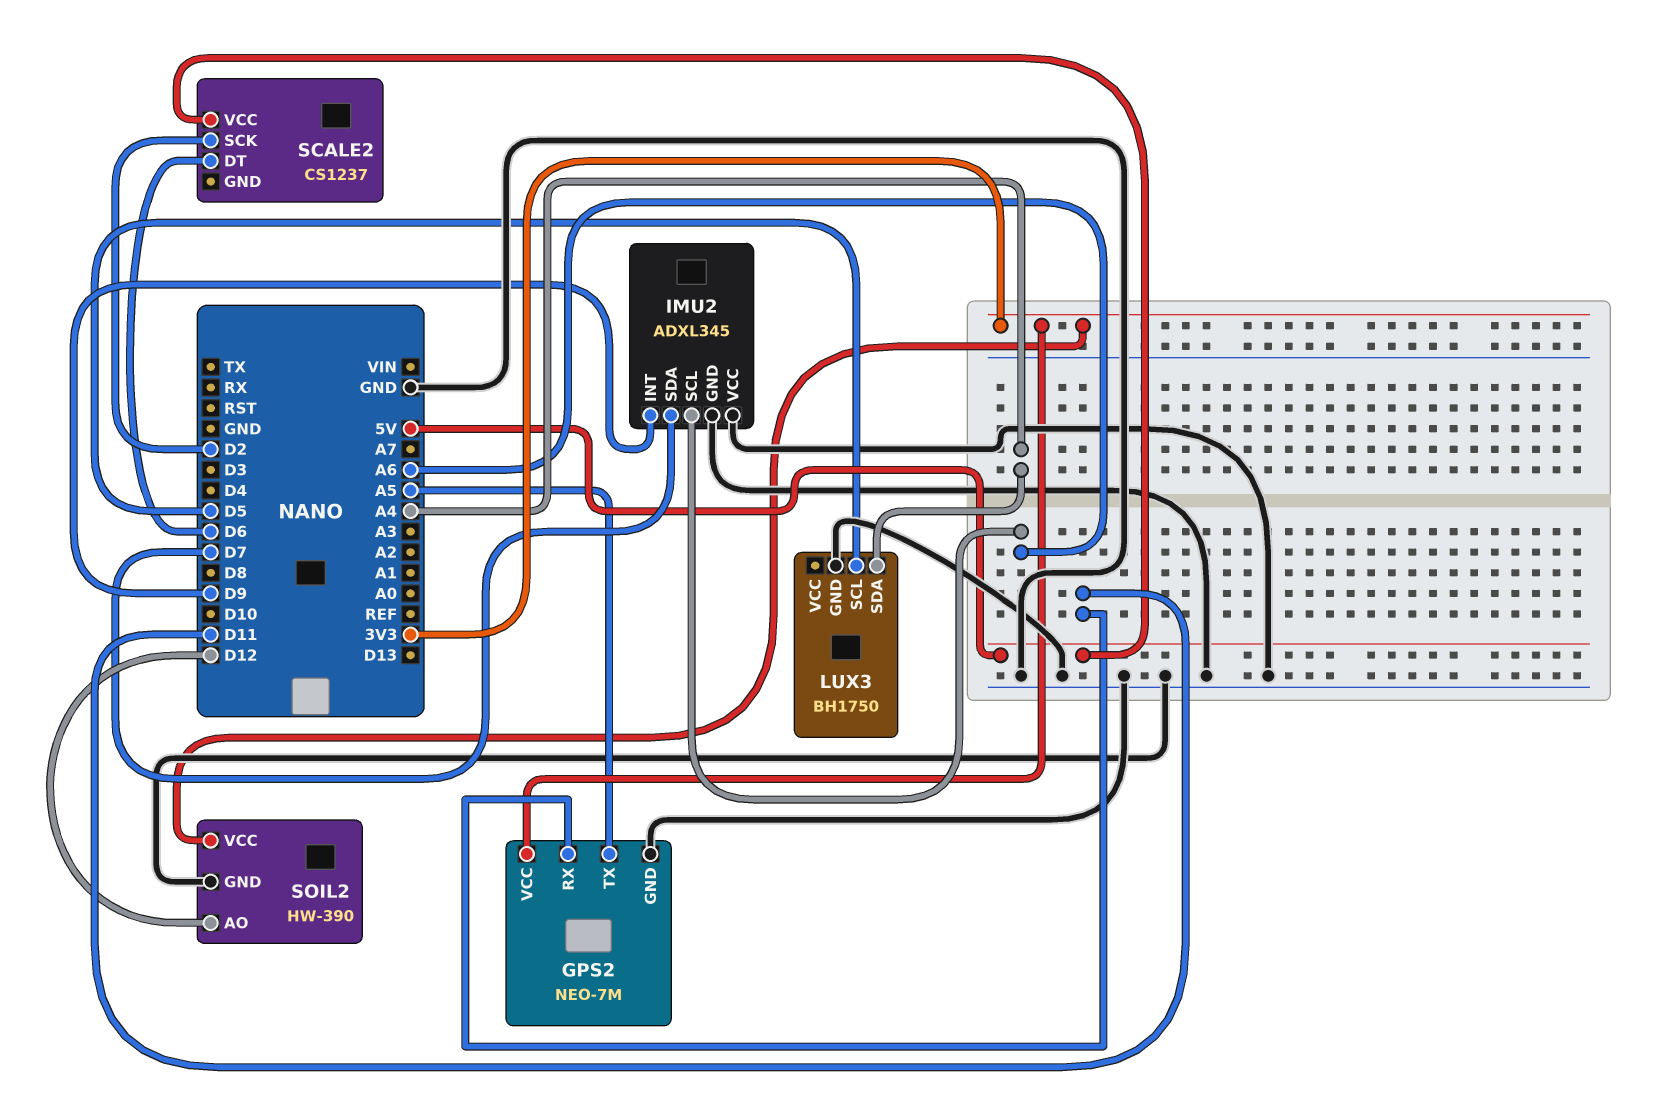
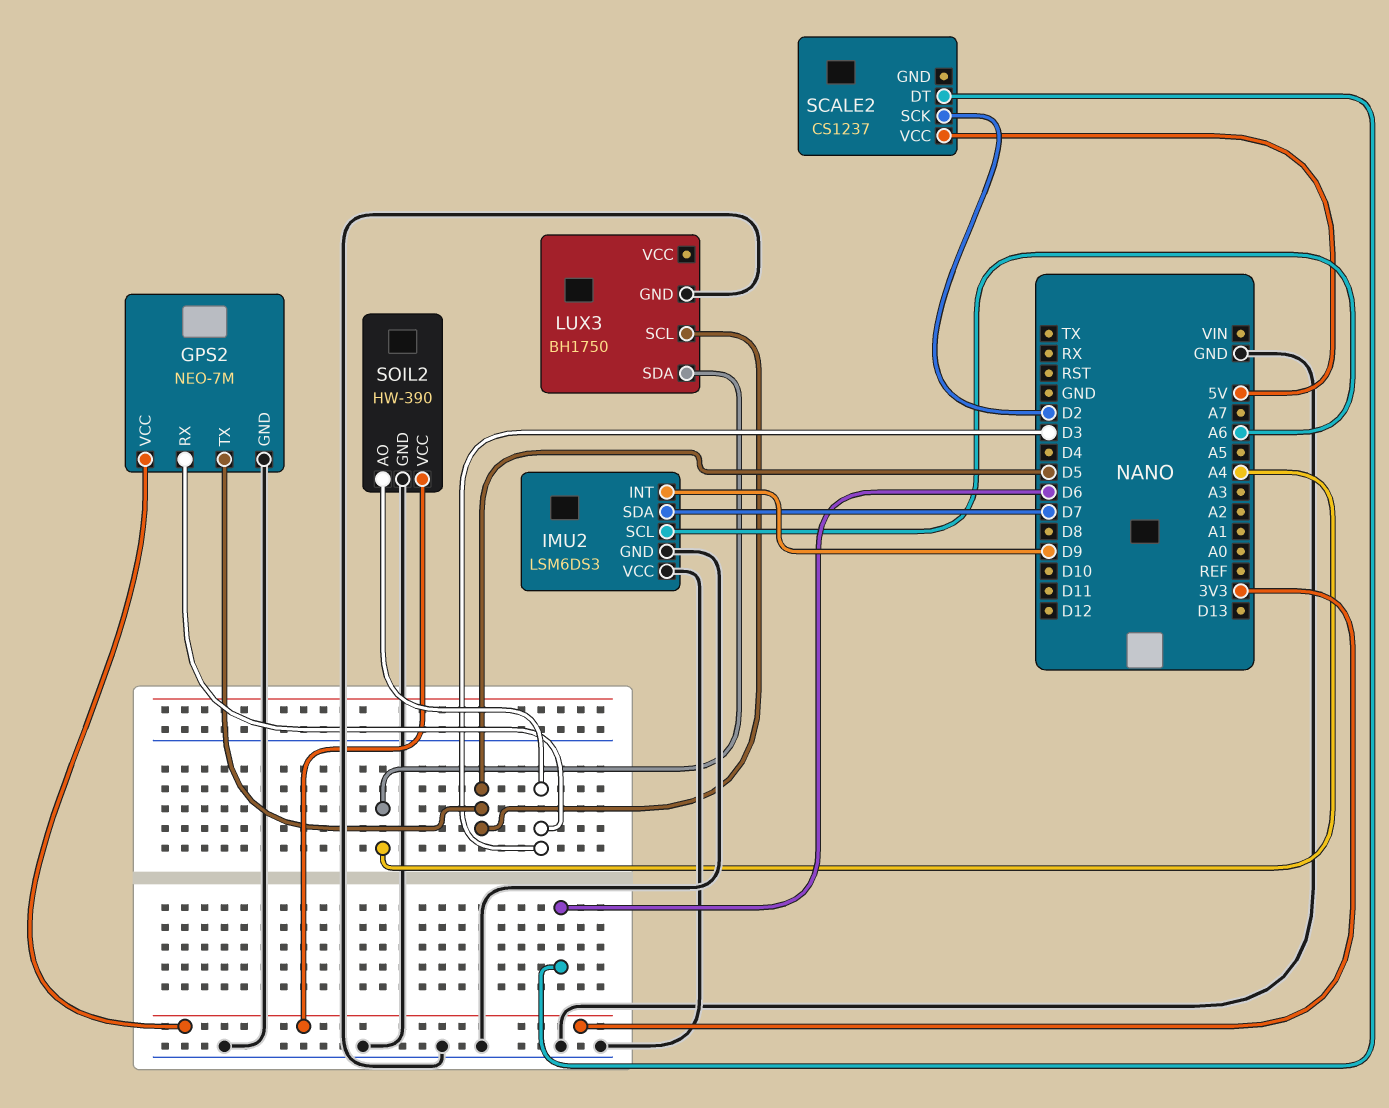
GPS2 pin RX: D11 -> D3
GPS2 pin TX: A5 -> D5
IMU2: ADXL345 -> LSM6DS3
SOIL2 pin AO: D12 -> D3

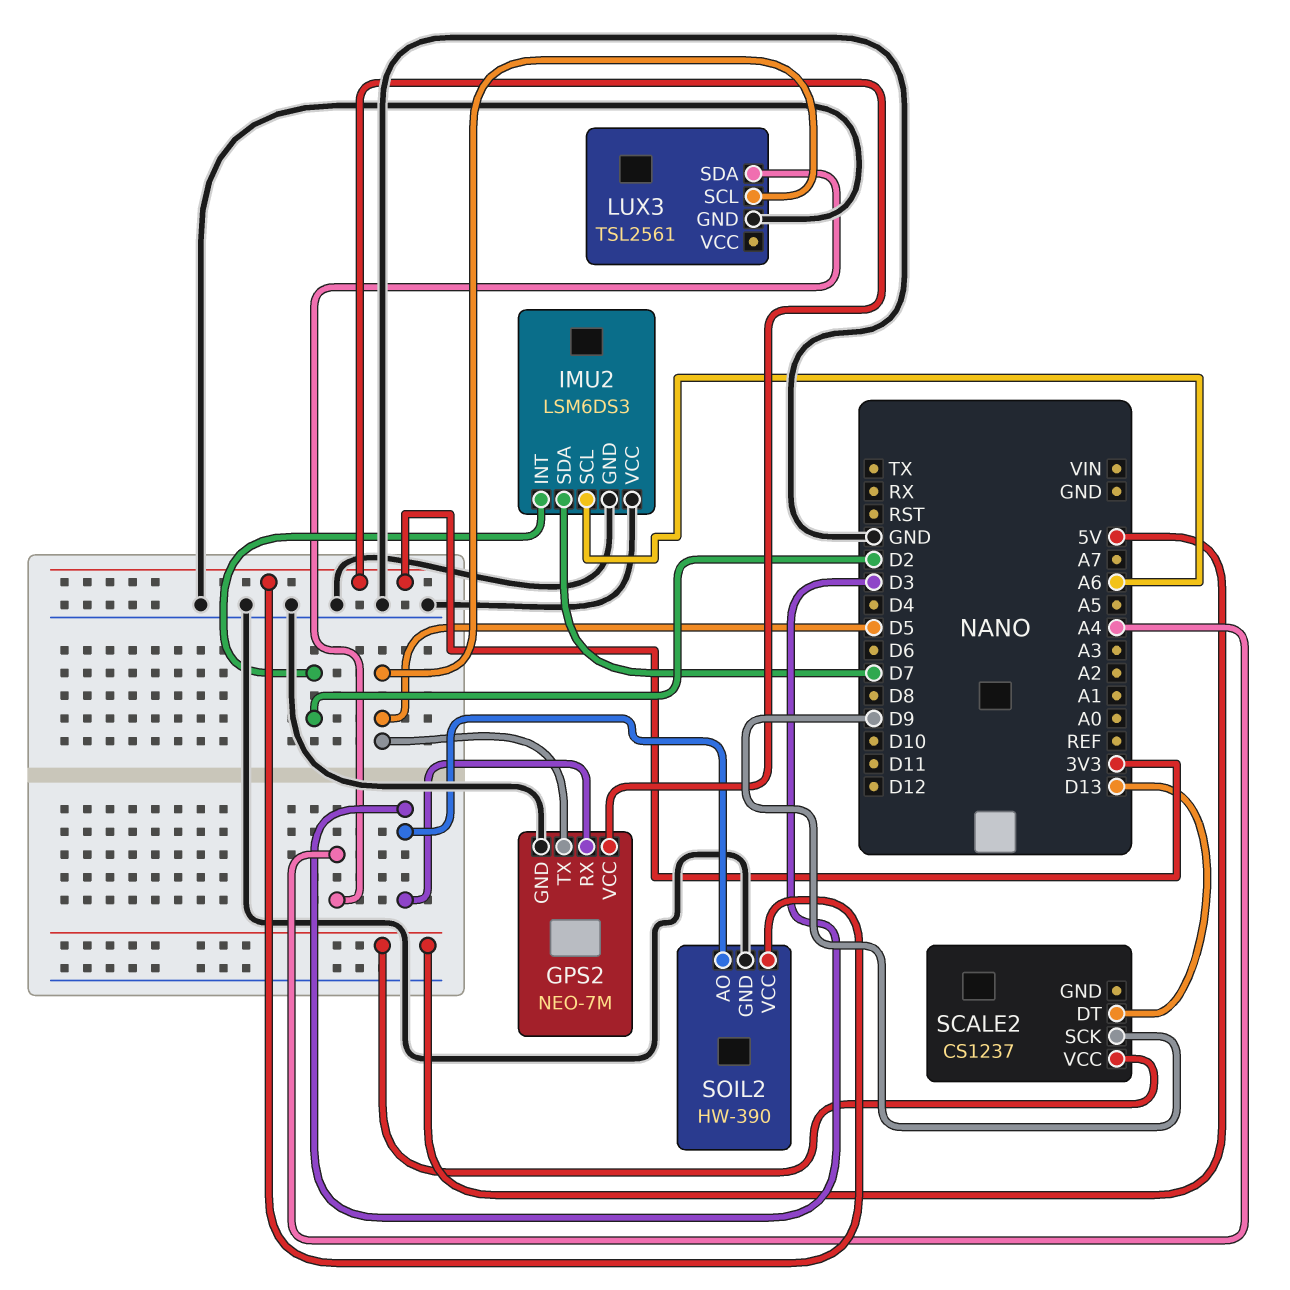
IMU2 pin INT: D9 -> D2
LUX3: BH1750 -> TSL2561
SCALE2 pin DT: D6 -> D13
SCALE2 pin SCK: D2 -> D9

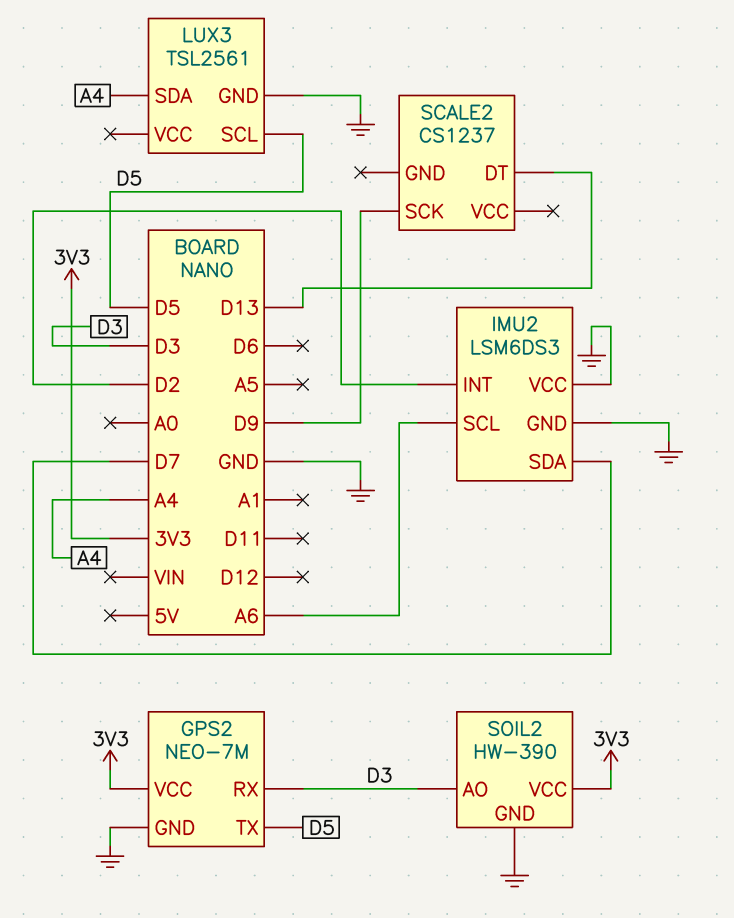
SCALE2 pin VCC: 5V -> none

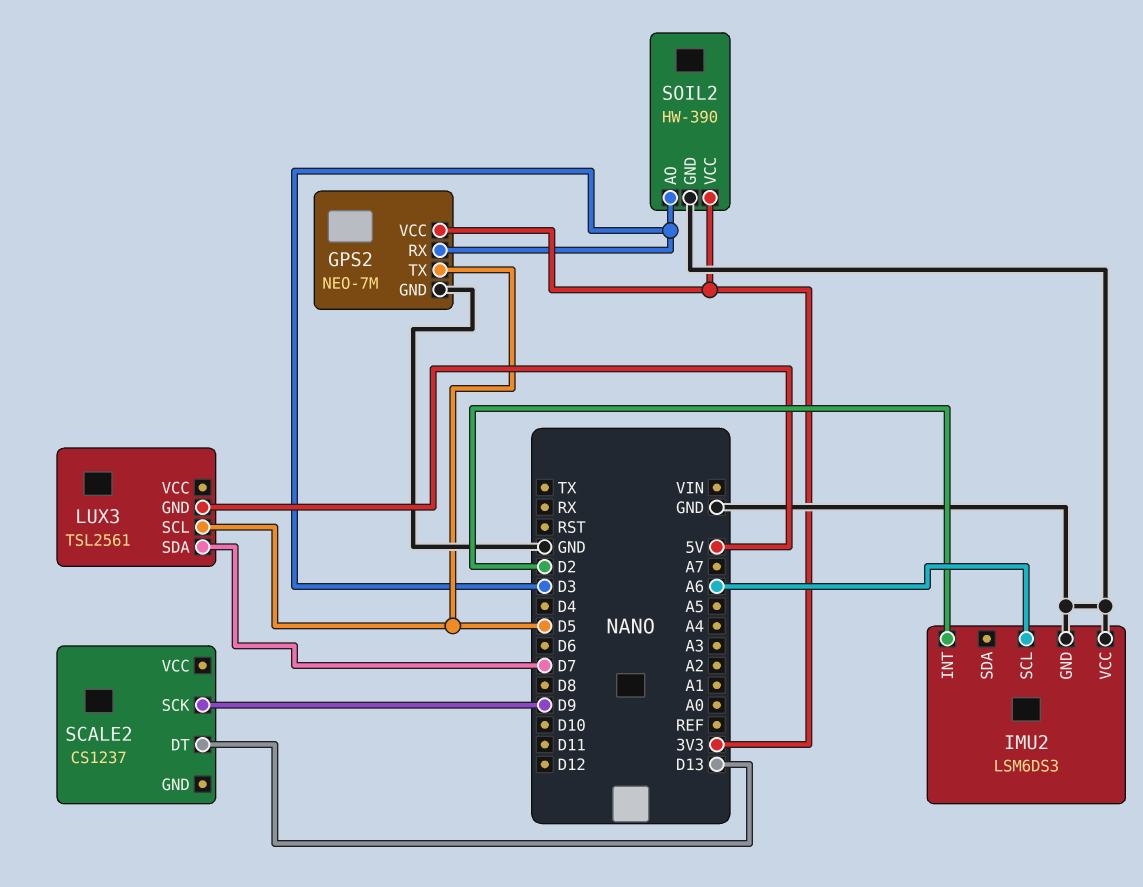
IMU2 pin SDA: D7 -> none
LUX3 pin GND: GND -> 5V
LUX3 pin SDA: A4 -> D7

